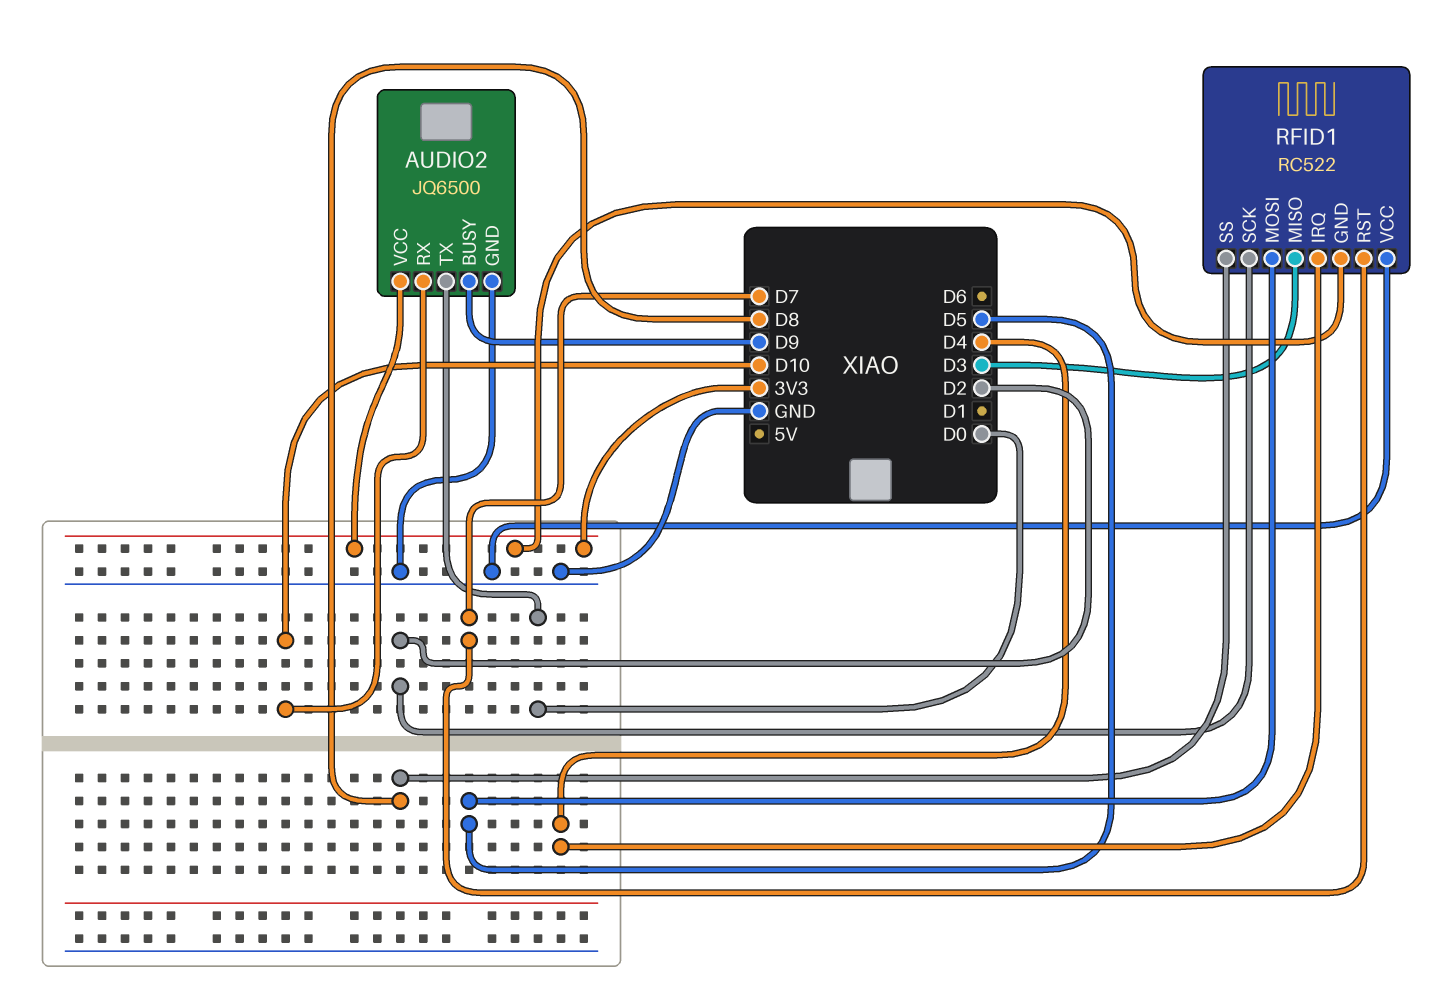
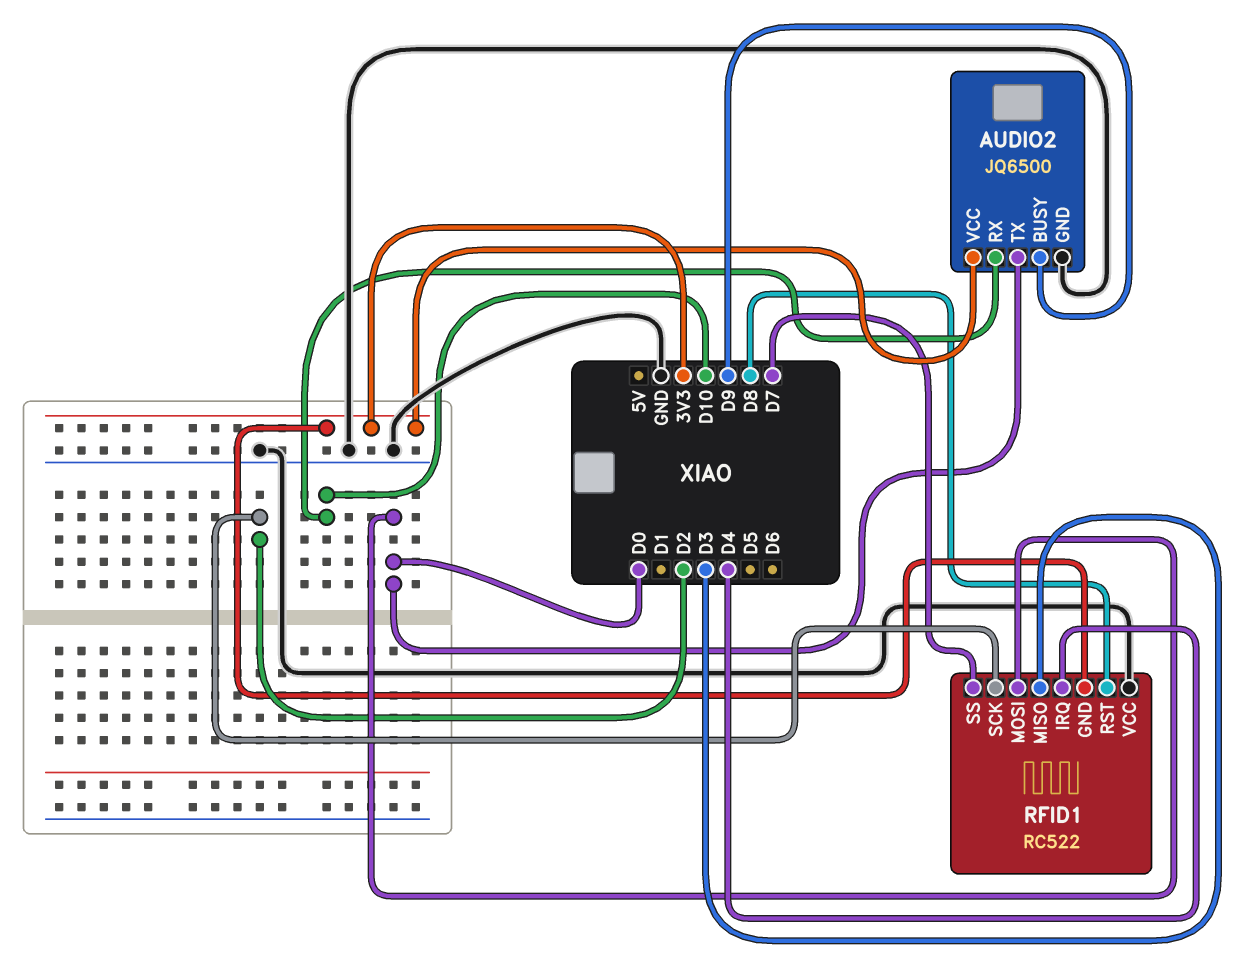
RFID1 pin MOSI: D5 -> D0
RFID1 pin RST: D7 -> D8
RFID1 pin SS: D8 -> D7

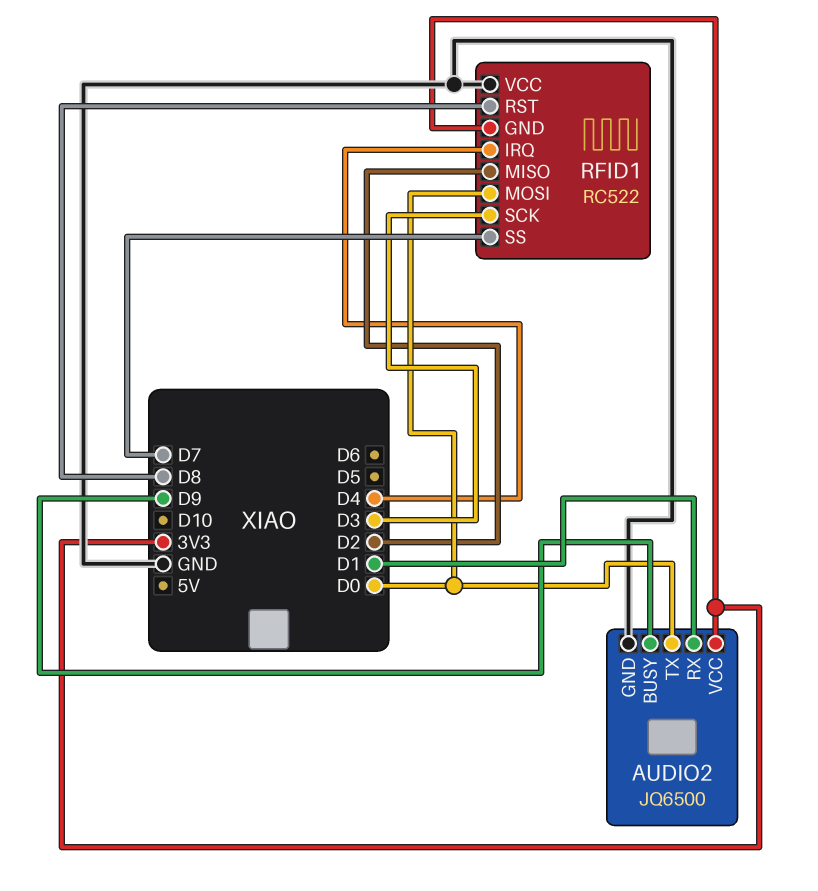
AUDIO2 pin RX: D10 -> D1
RFID1 pin MISO: D3 -> D2
RFID1 pin SCK: D2 -> D3

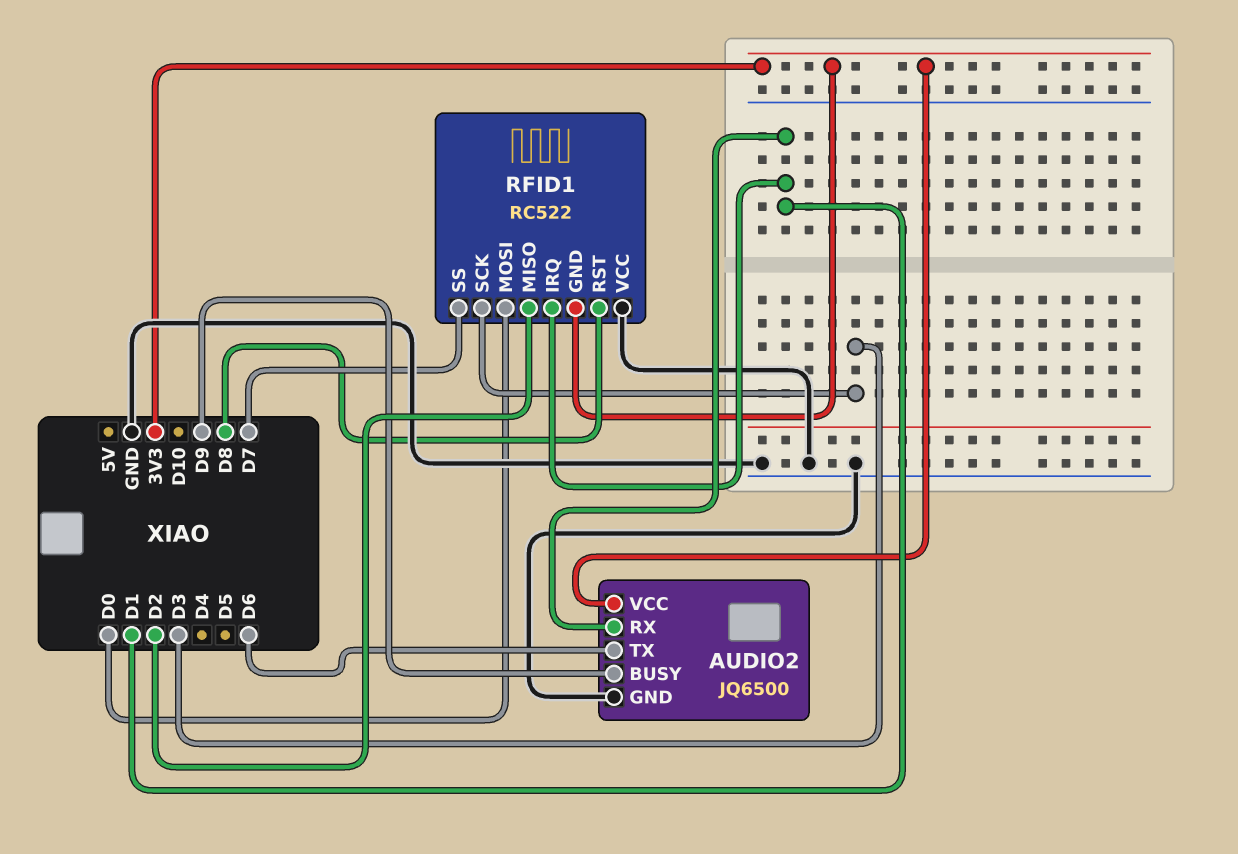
AUDIO2 pin TX: D0 -> D6
RFID1 pin IRQ: D4 -> D1

